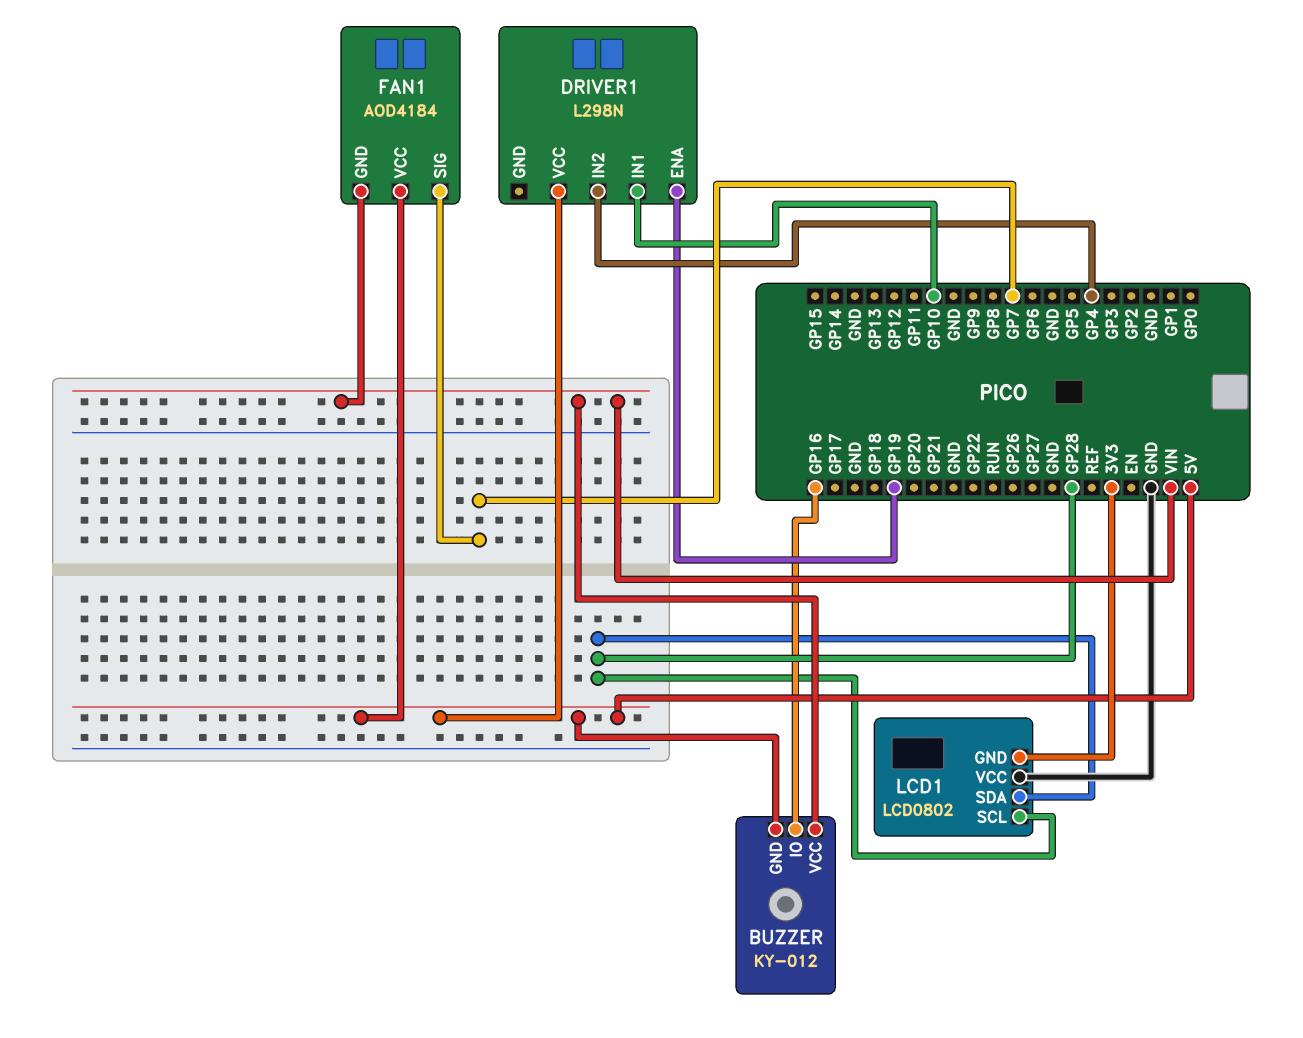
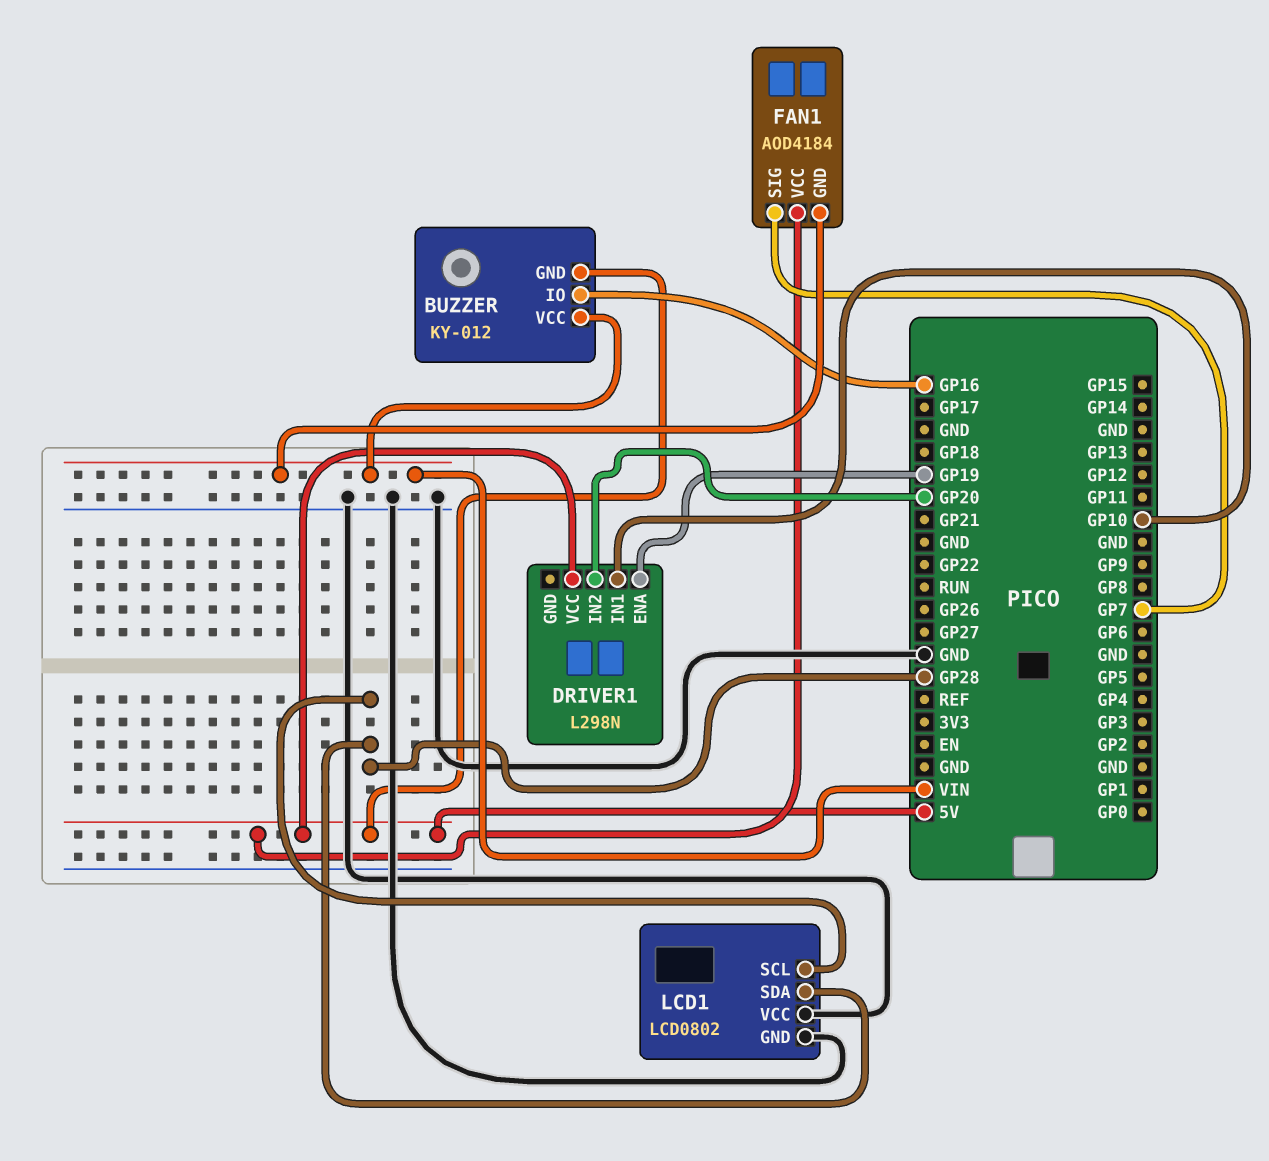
DRIVER1 pin IN2: GP4 -> GP20
LCD1 pin GND: 3V3 -> GND

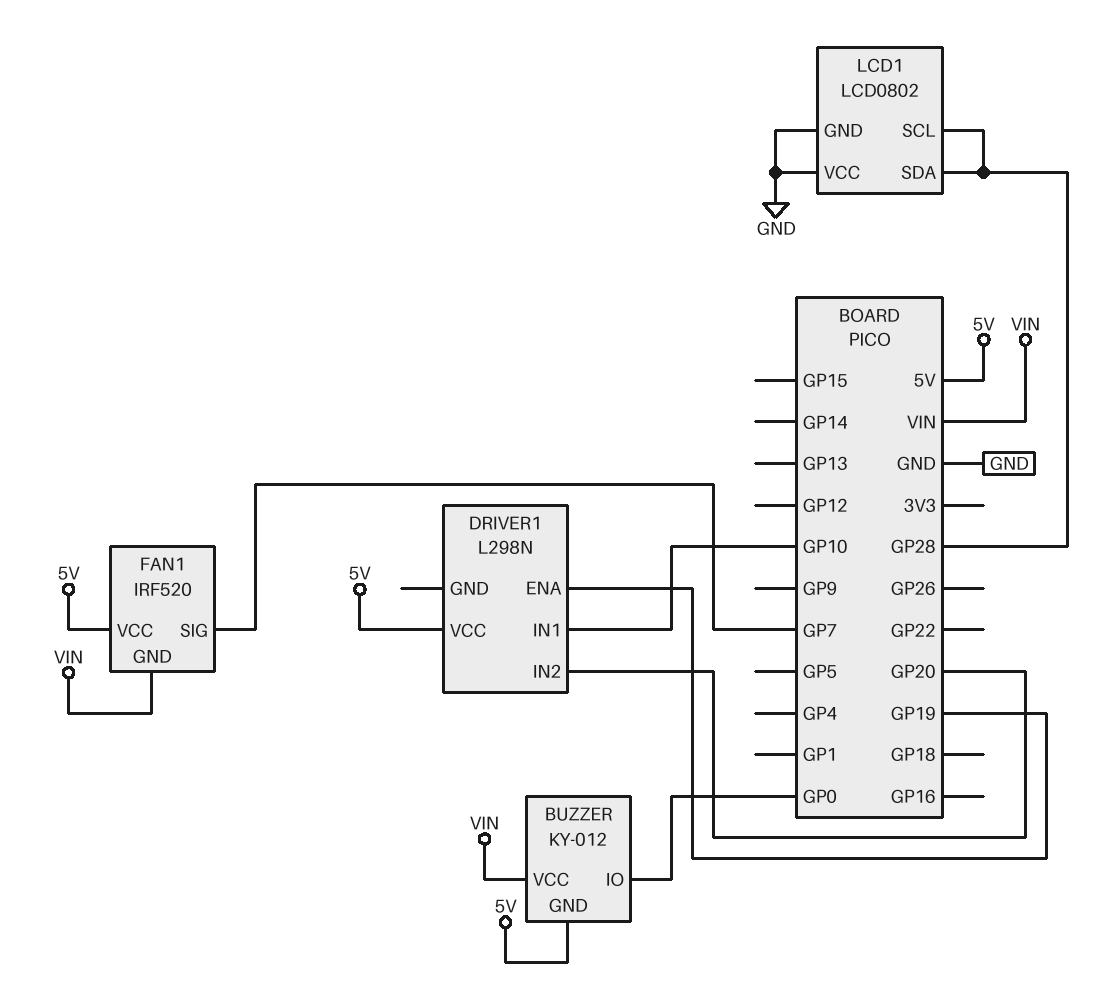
BUZZER pin IO: GP16 -> GP0
FAN1: AOD4184 -> IRF520

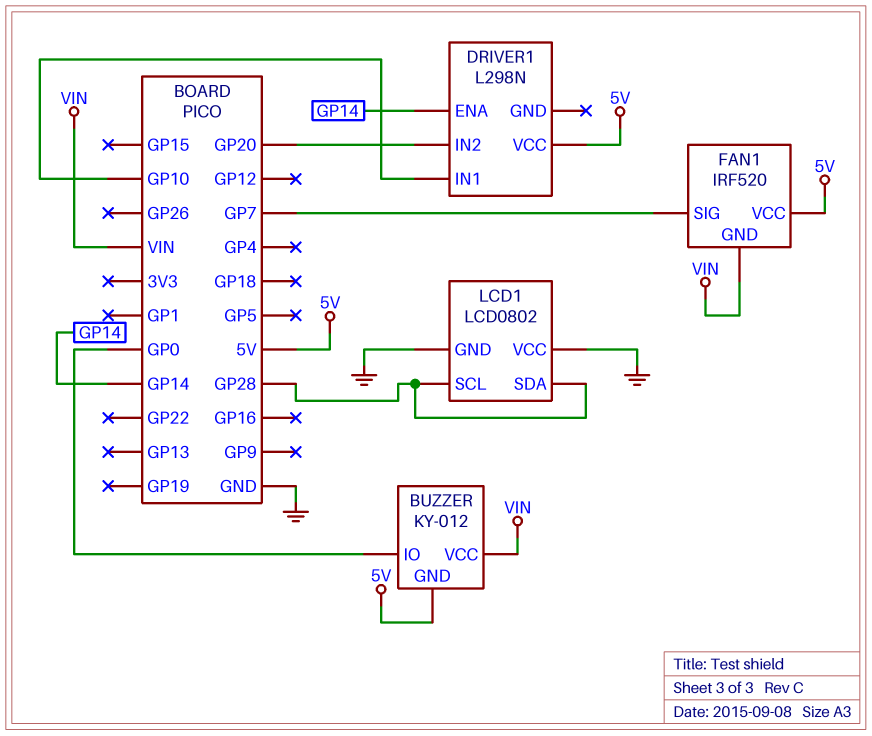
DRIVER1 pin ENA: GP19 -> GP14

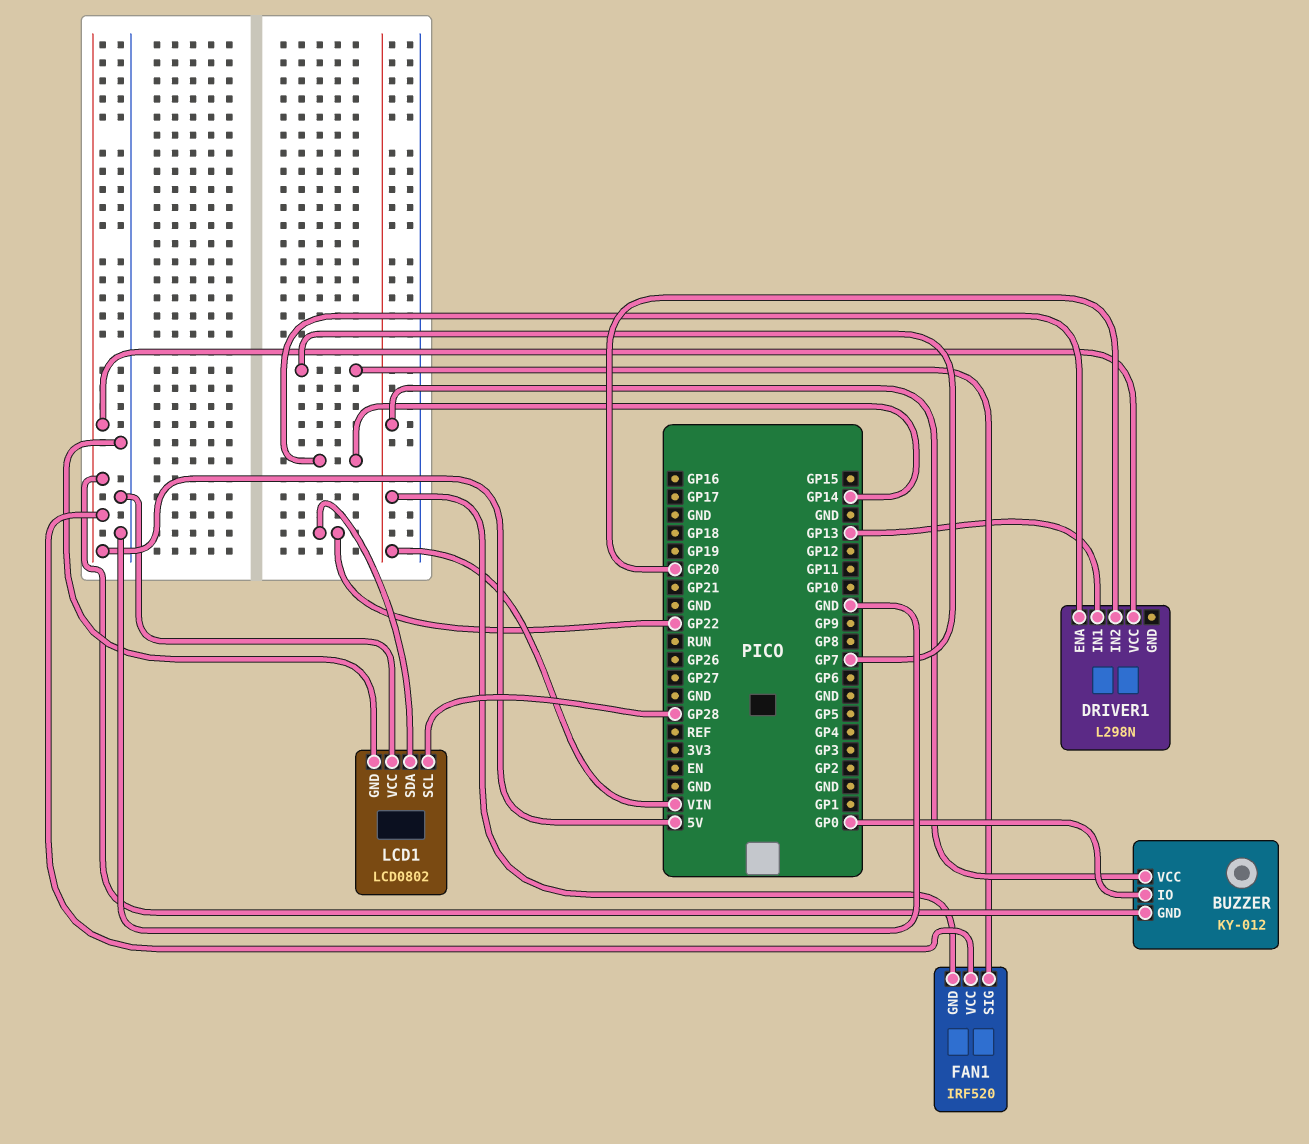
DRIVER1 pin IN1: GP10 -> GP13
LCD1 pin SDA: GP28 -> GP22

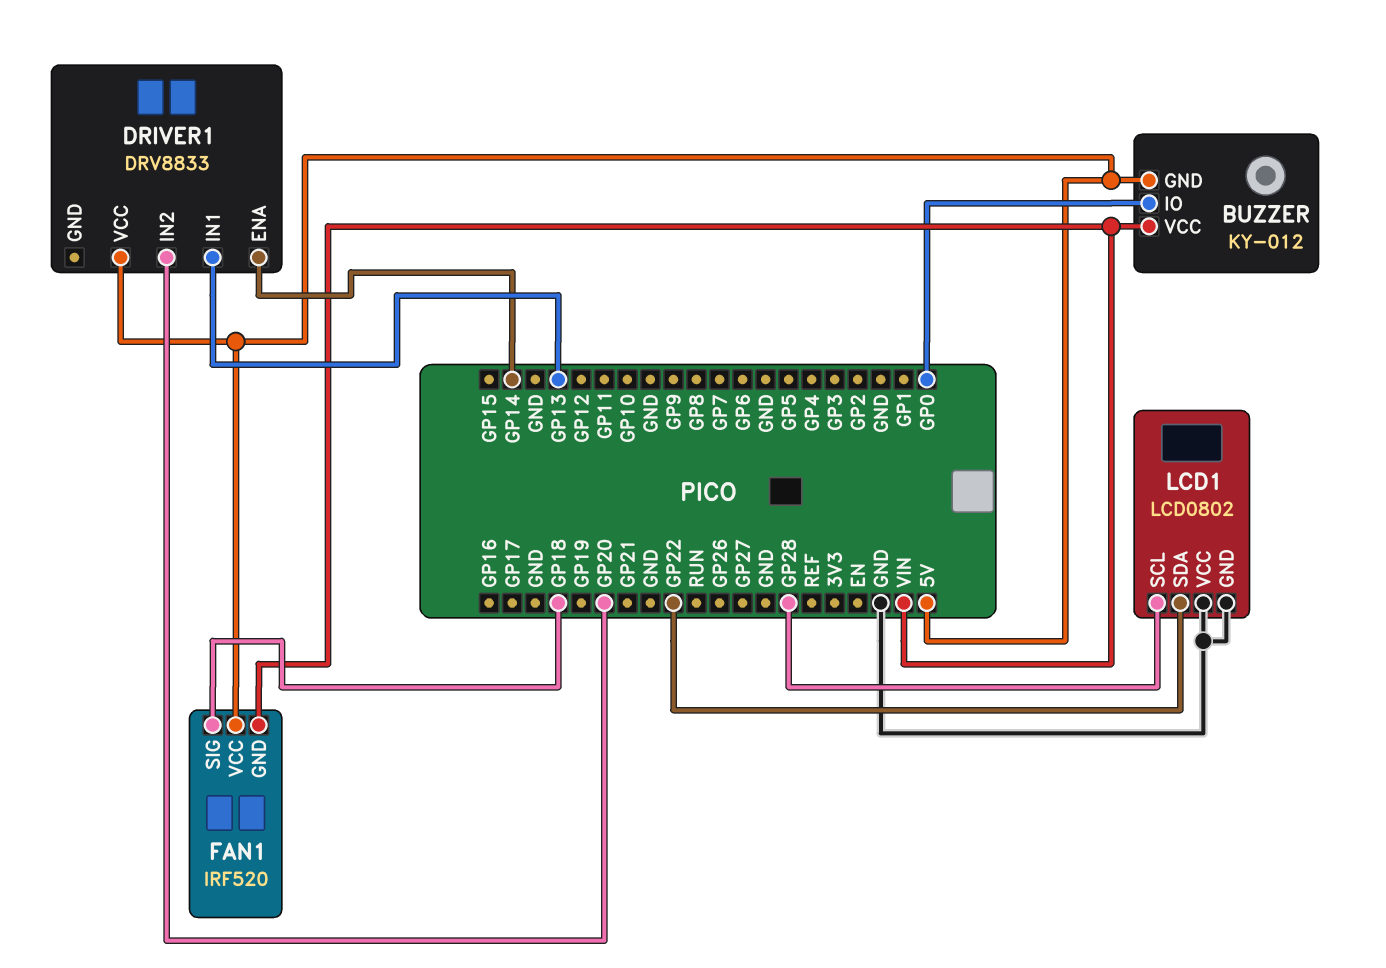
DRIVER1: L298N -> DRV8833
FAN1 pin SIG: GP7 -> GP18

